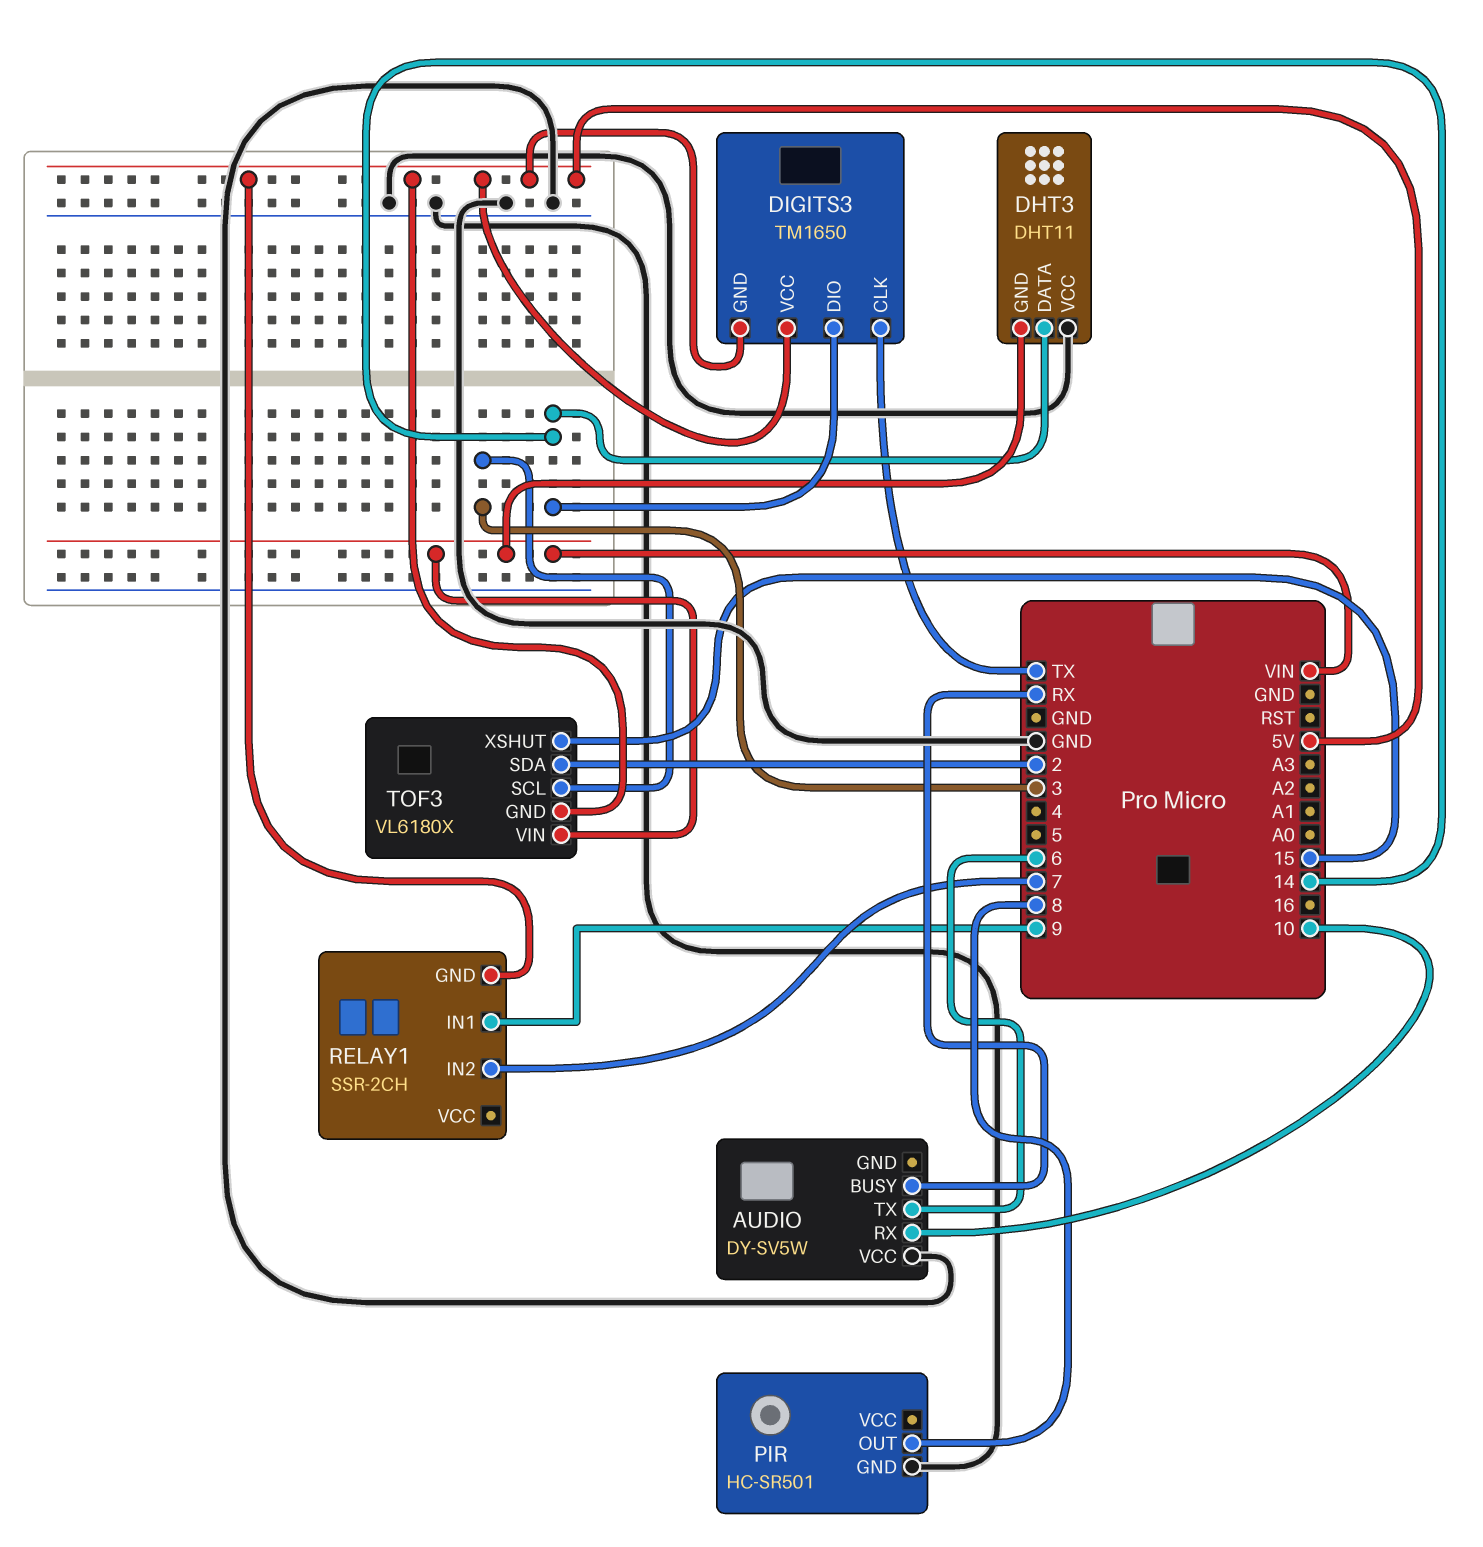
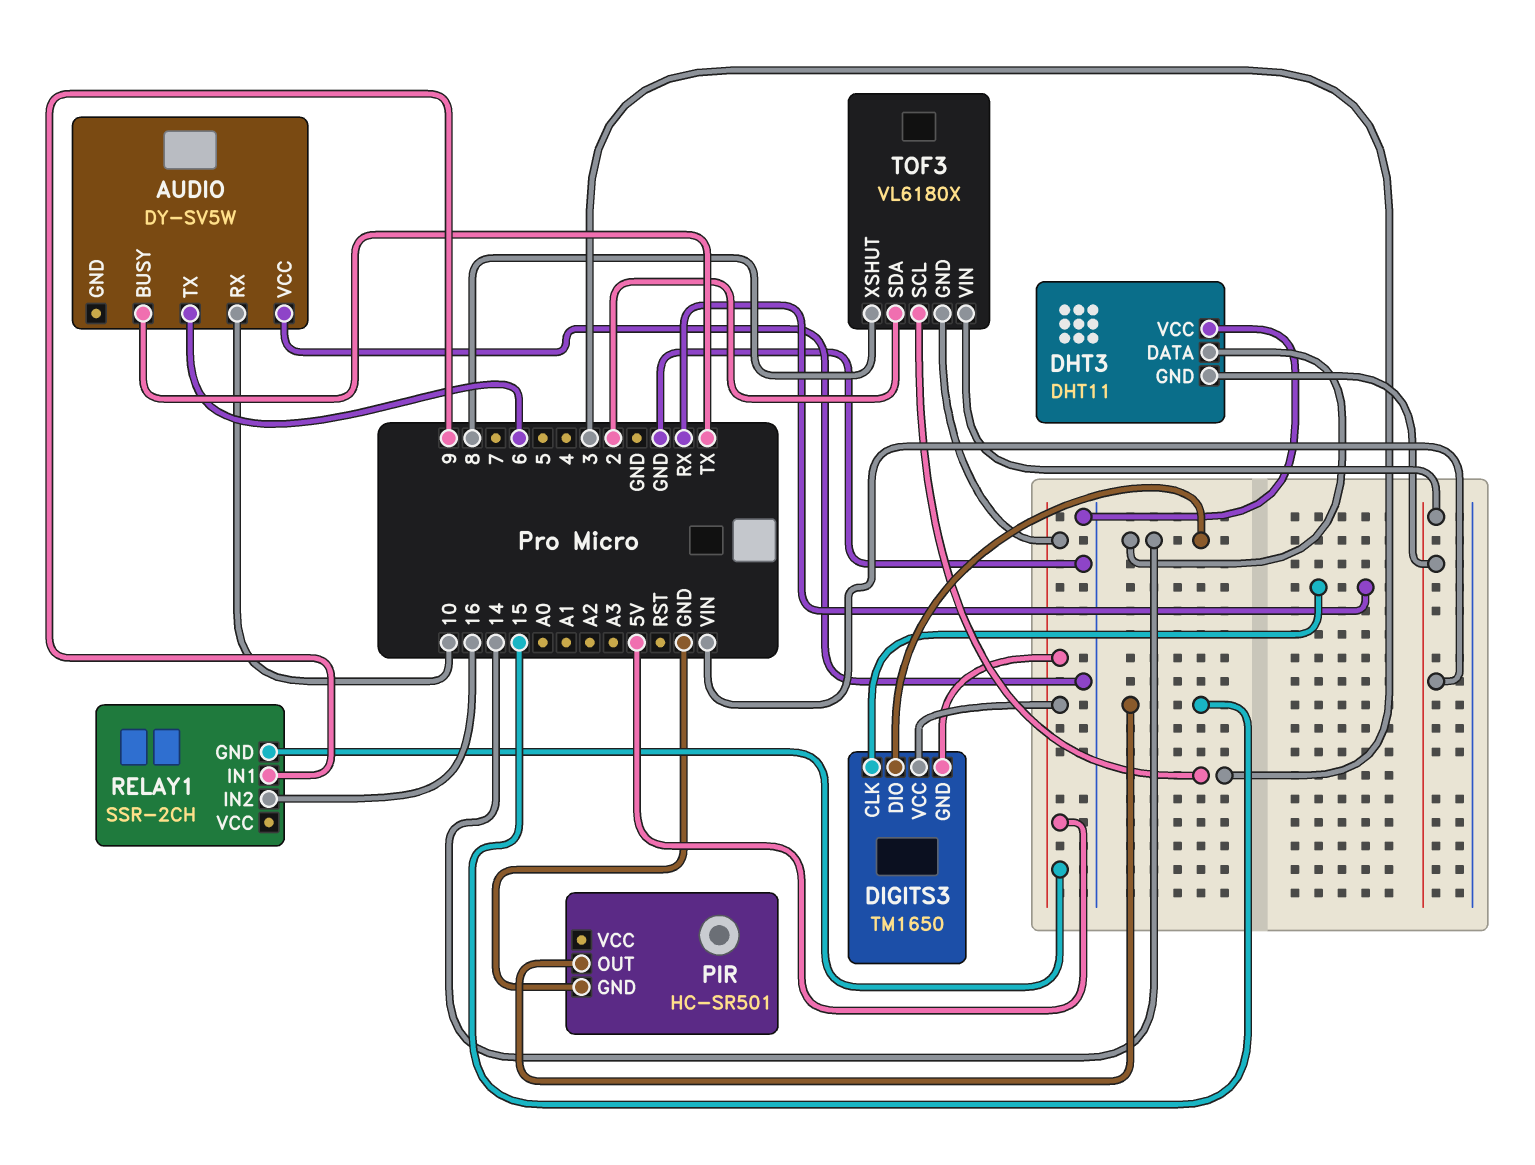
AUDIO pin BUSY: RX -> TX
DIGITS3 pin CLK: TX -> RX
PIR pin OUT: 8 -> 15
RELAY1 pin IN2: 7 -> 16
TOF3 pin XSHUT: 15 -> 8

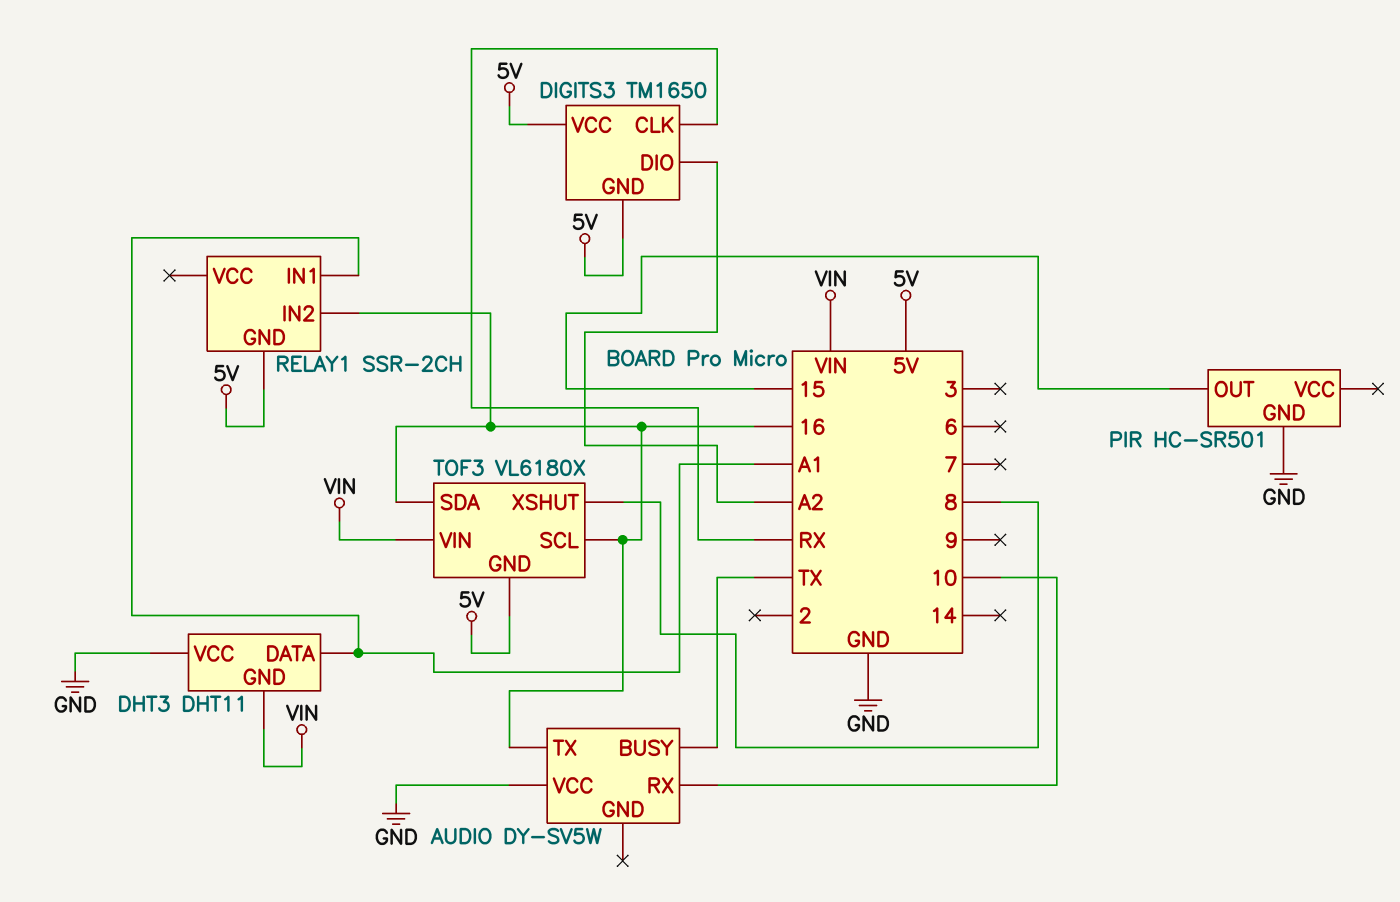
AUDIO pin TX: 6 -> 16
DHT3 pin DATA: 14 -> A1
DIGITS3 pin DIO: 14 -> A2
RELAY1 pin IN1: 9 -> A1
TOF3 pin SCL: 3 -> 16
TOF3 pin SDA: 2 -> 16

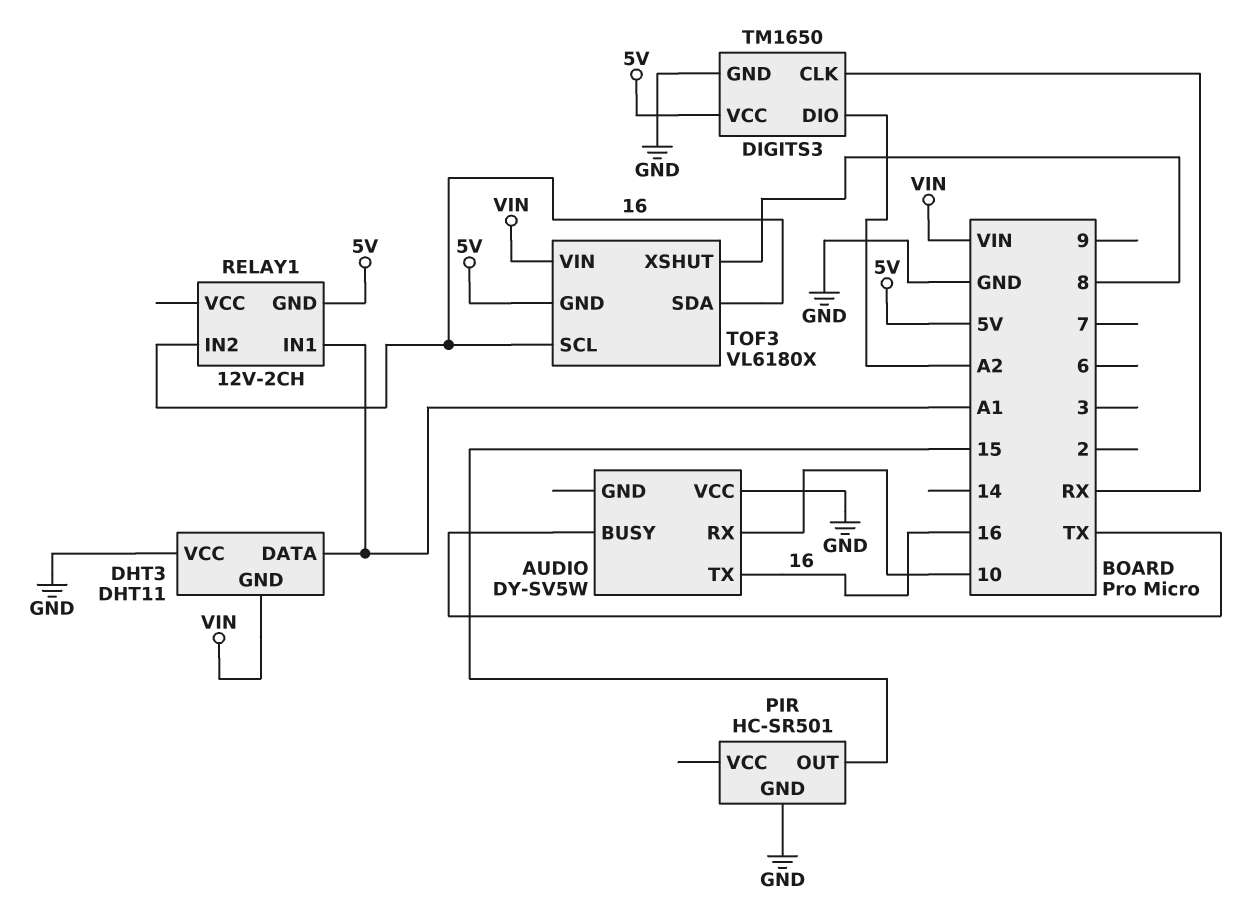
DIGITS3 pin GND: 5V -> GND
RELAY1: SSR-2CH -> 12V-2CH

